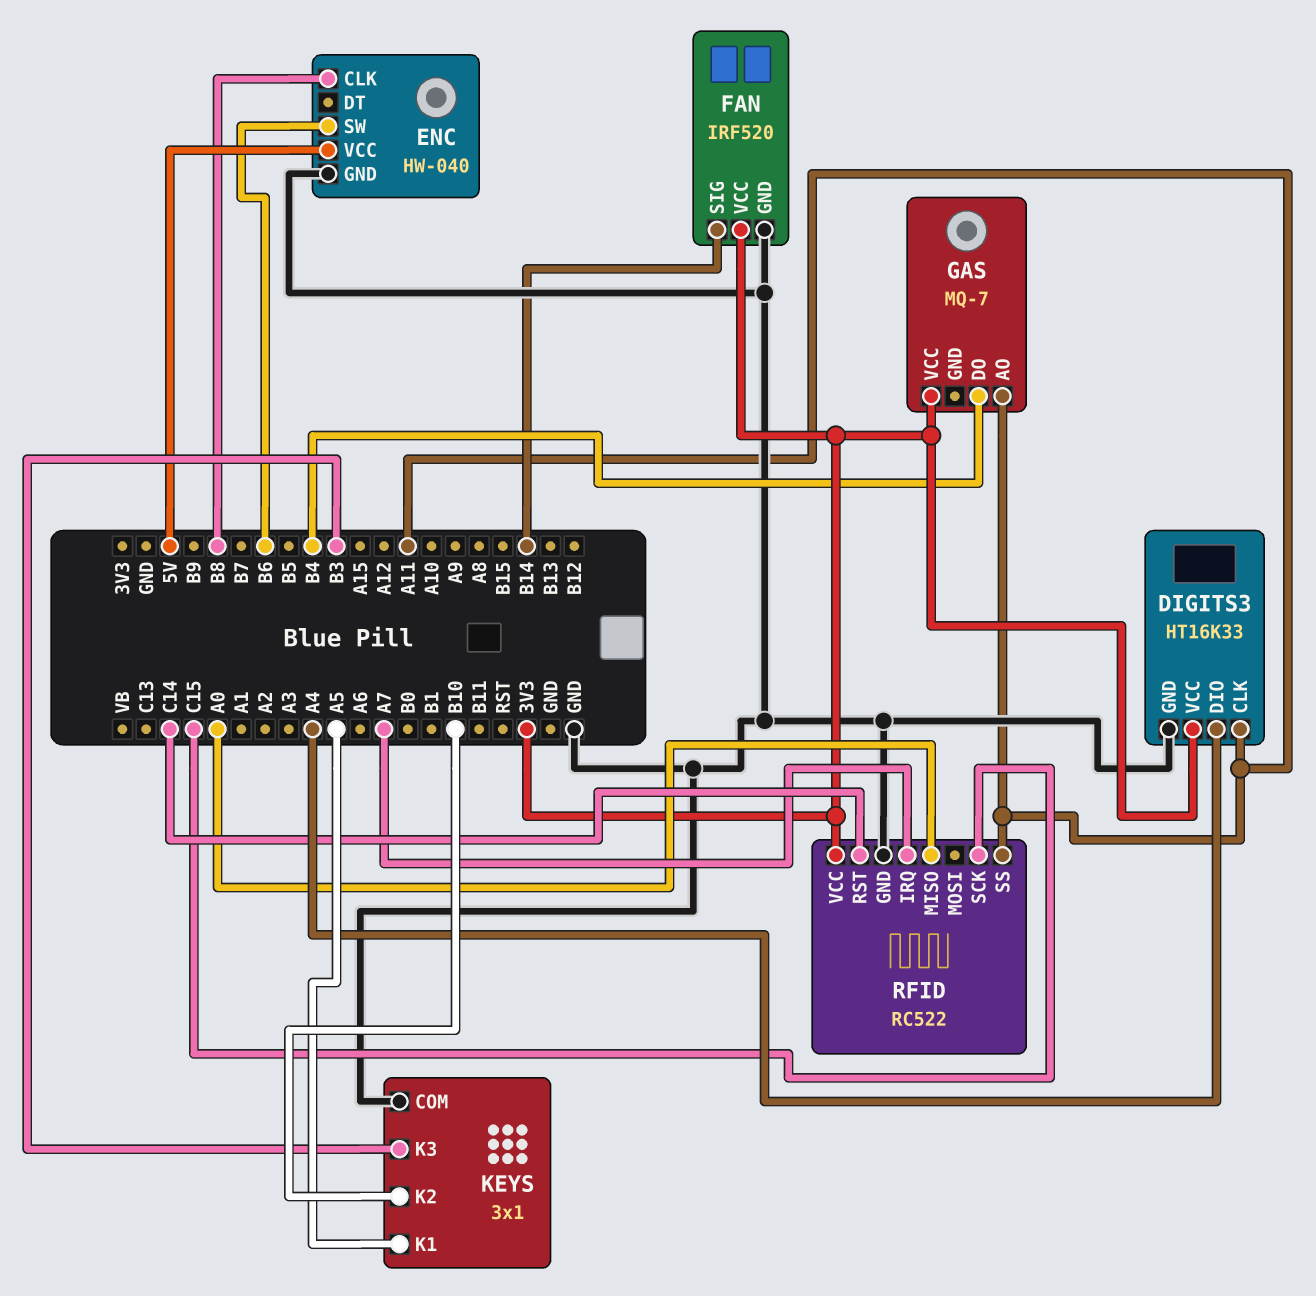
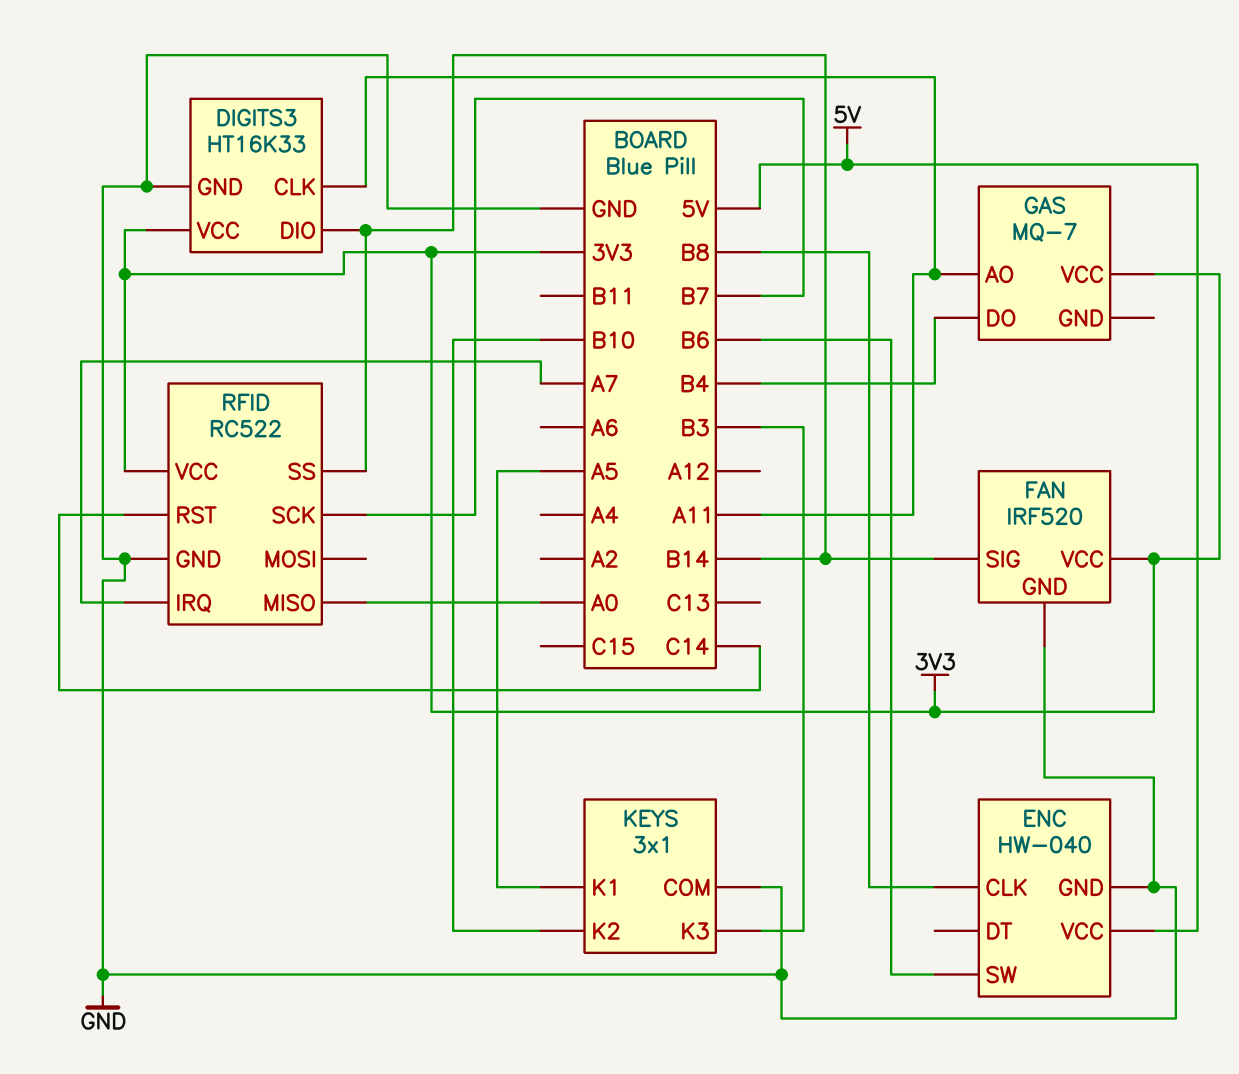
DIGITS3 pin DIO: A4 -> B14
RFID pin SCK: C15 -> B7
RFID pin SS: A11 -> B14

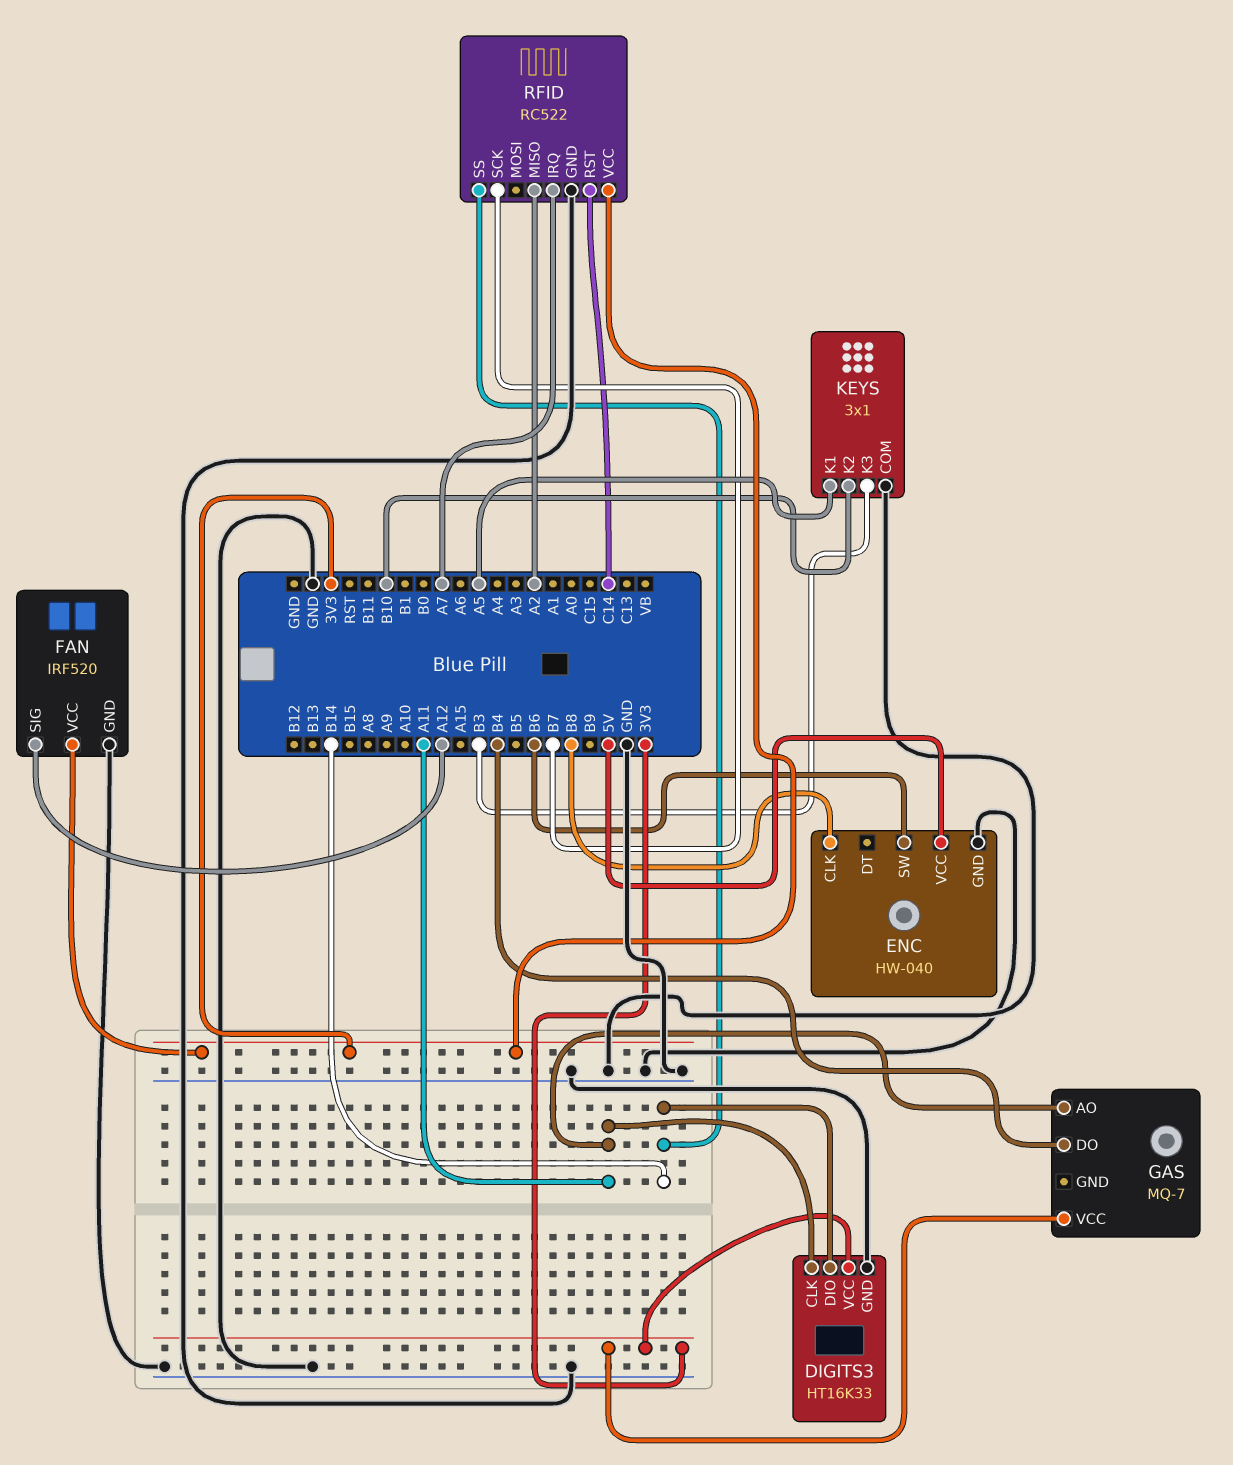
FAN pin SIG: B14 -> A12
RFID pin MISO: A0 -> A2

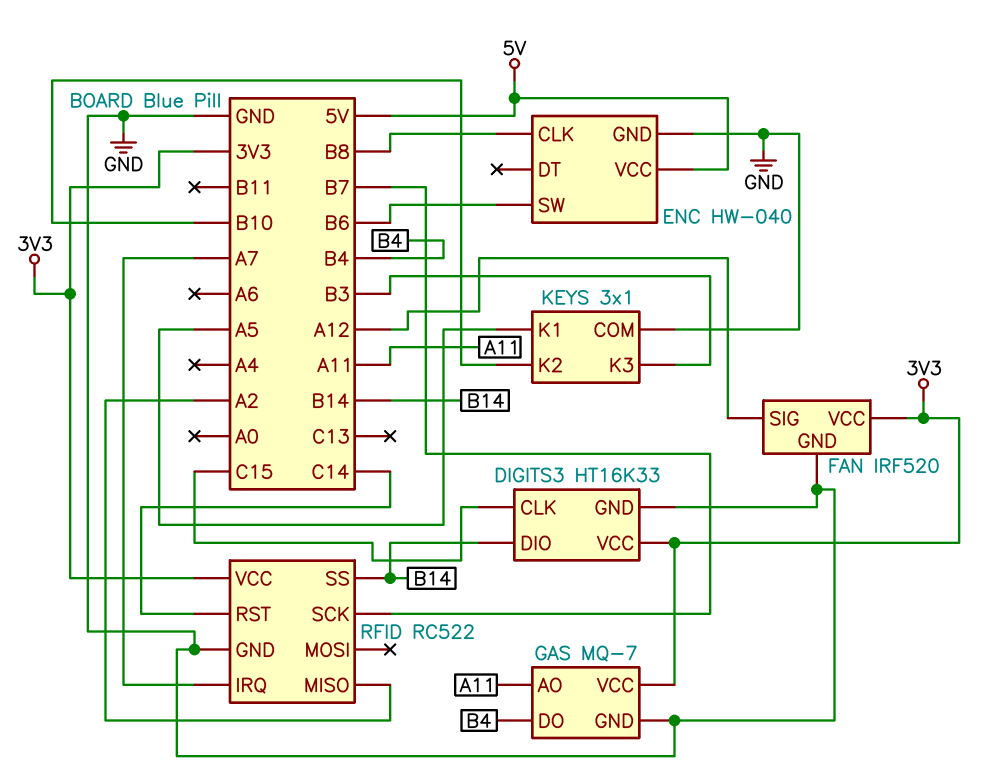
DIGITS3 pin CLK: A11 -> C15
GAS pin GND: none -> GND

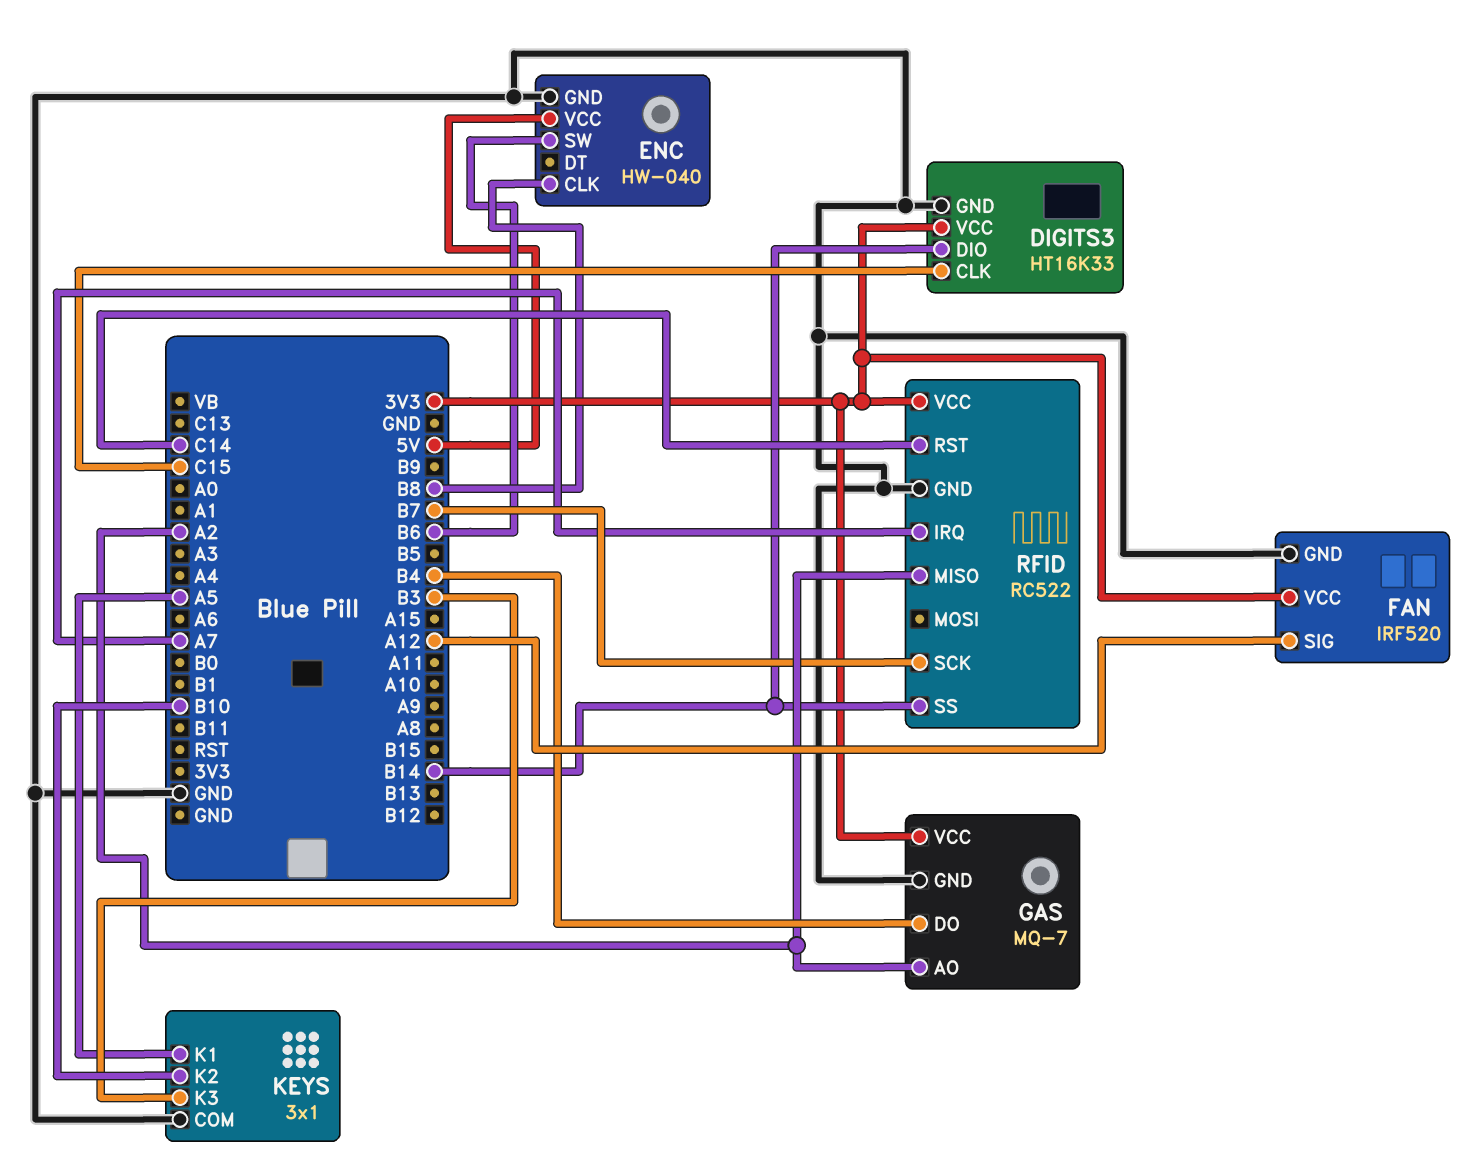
GAS pin AO: A11 -> A2

